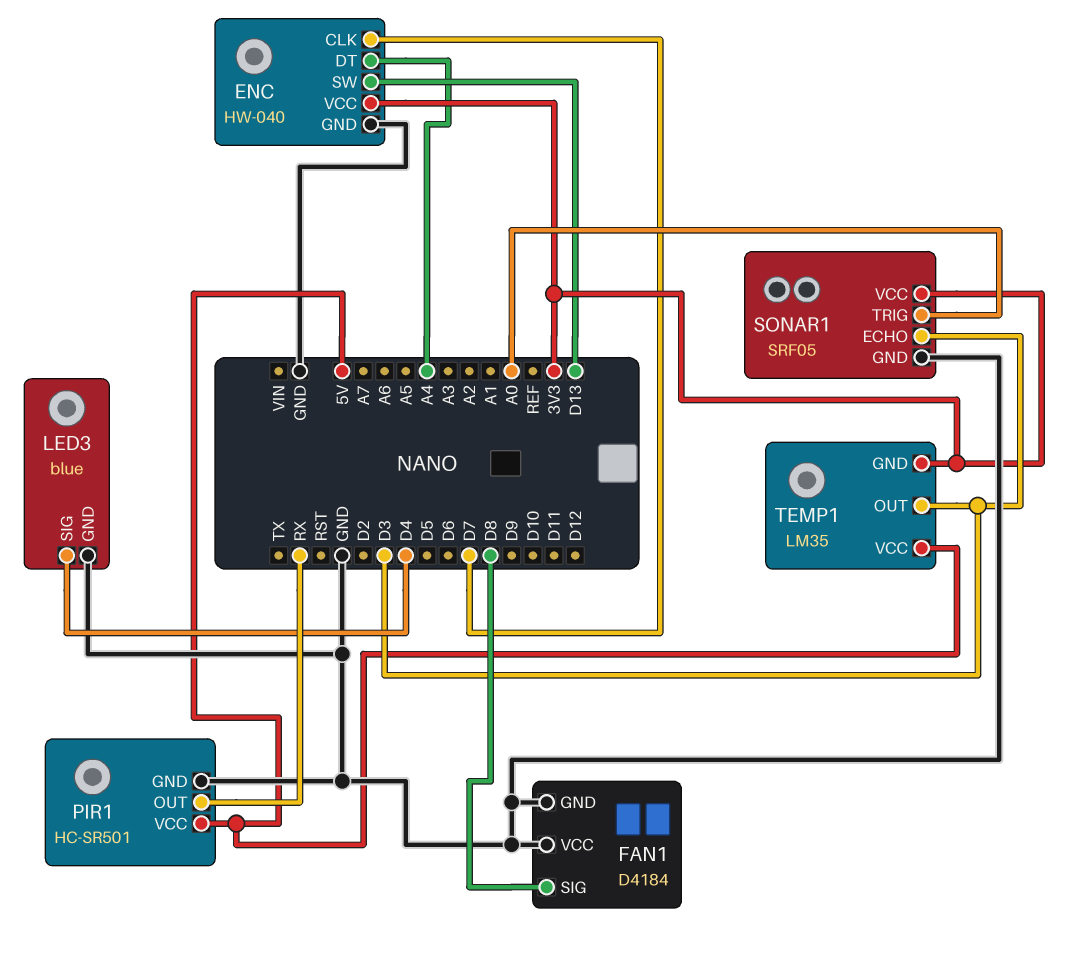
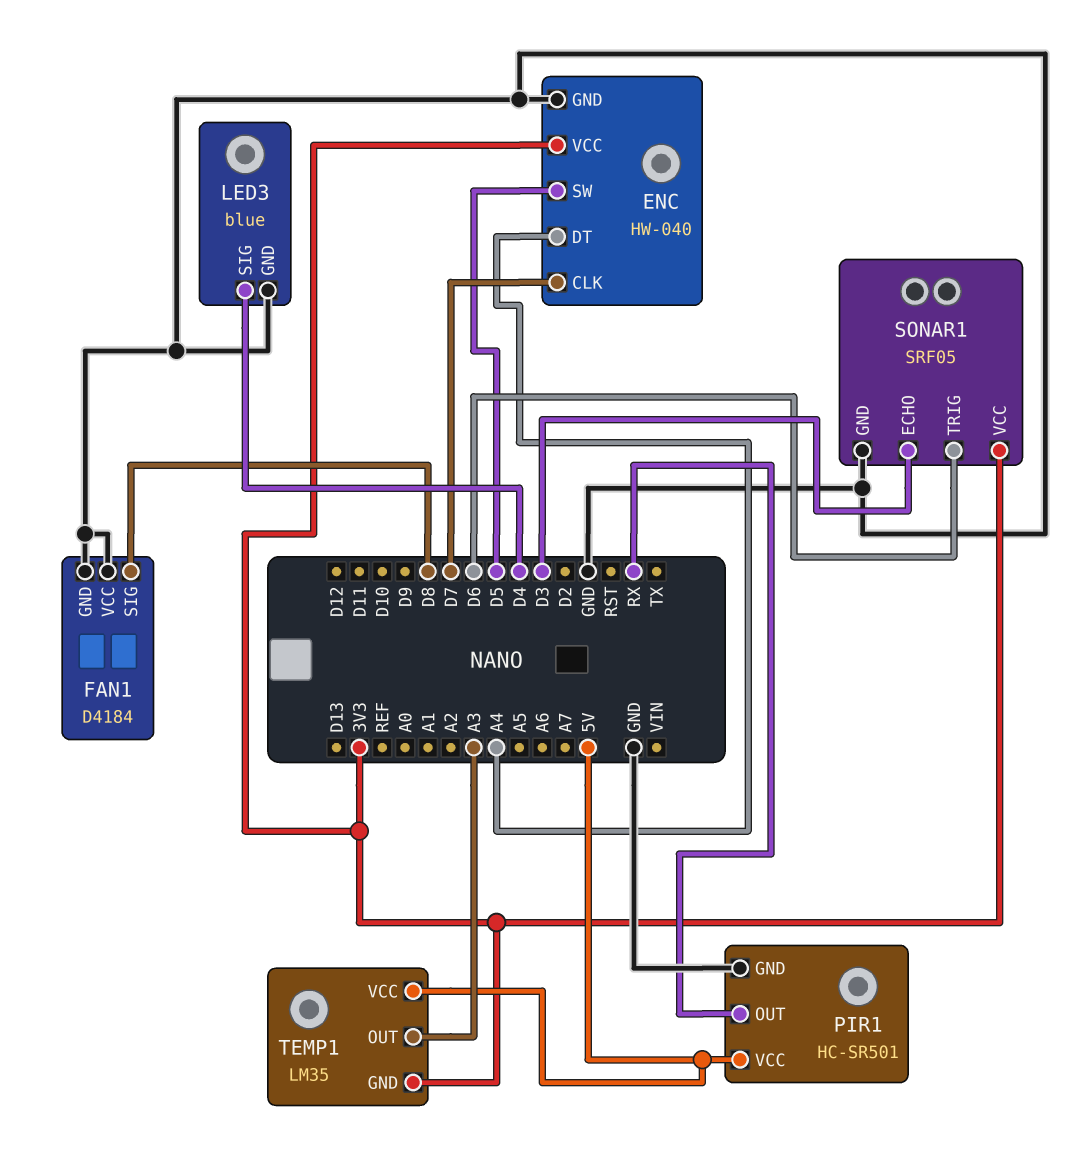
ENC pin SW: D13 -> D5
SONAR1 pin TRIG: A0 -> D6
TEMP1 pin OUT: D3 -> A3

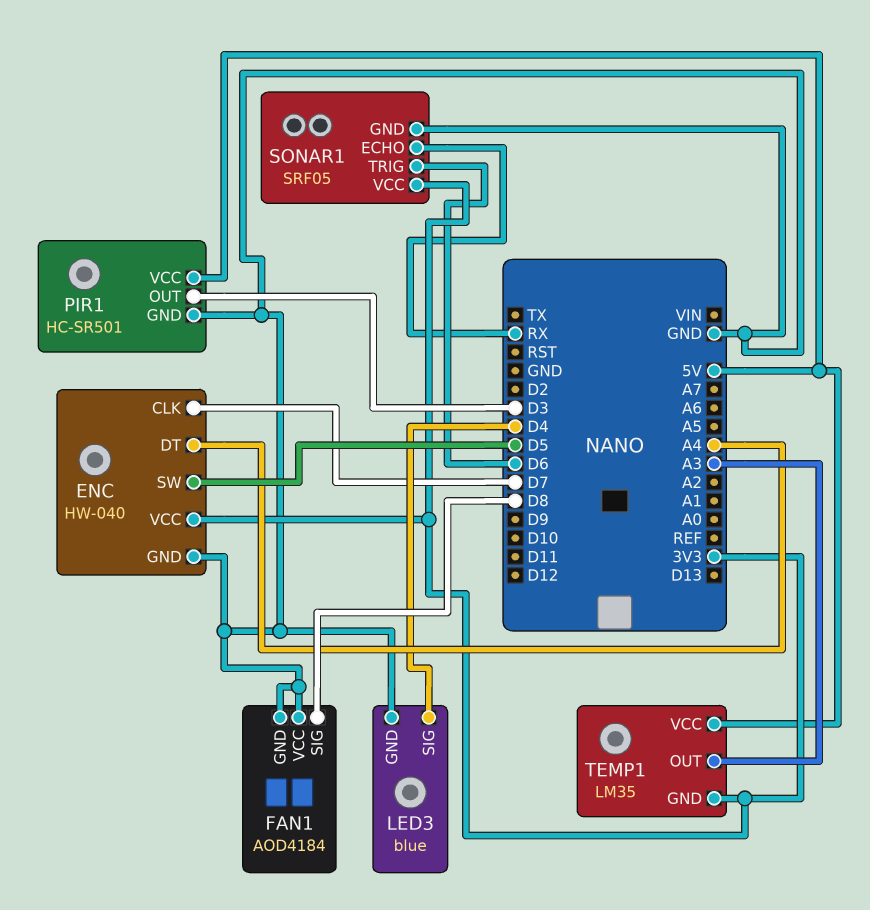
FAN1: D4184 -> AOD4184
PIR1 pin OUT: RX -> D3
SONAR1 pin ECHO: D3 -> RX

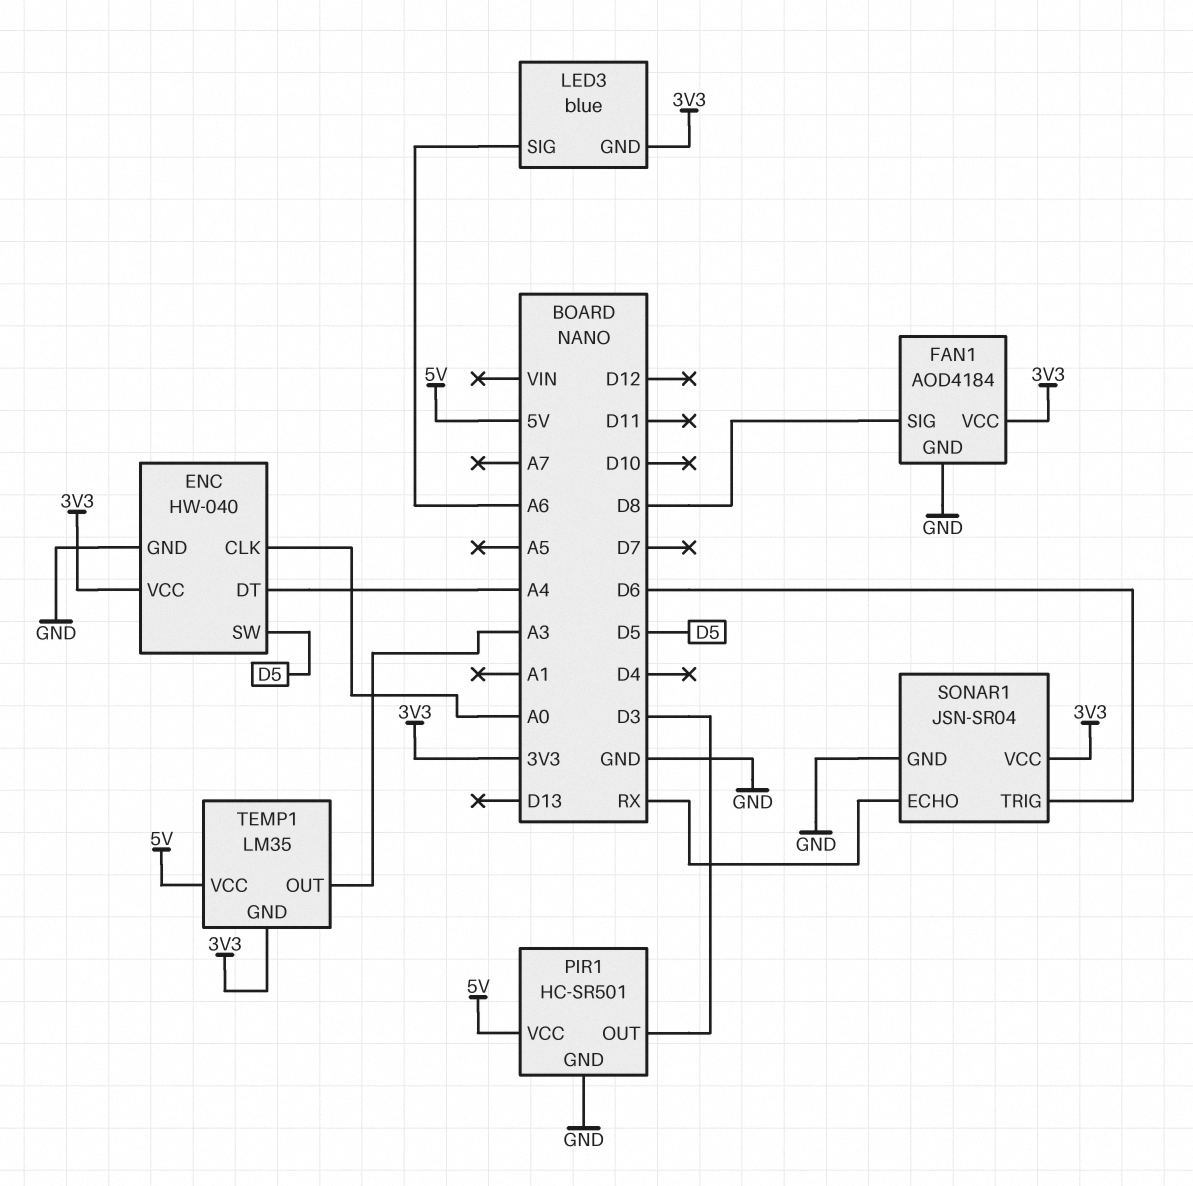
ENC pin CLK: D7 -> A0
FAN1 pin VCC: GND -> 3V3
LED3 pin GND: GND -> 3V3
LED3 pin SIG: D4 -> A6
SONAR1: SRF05 -> JSN-SR04

